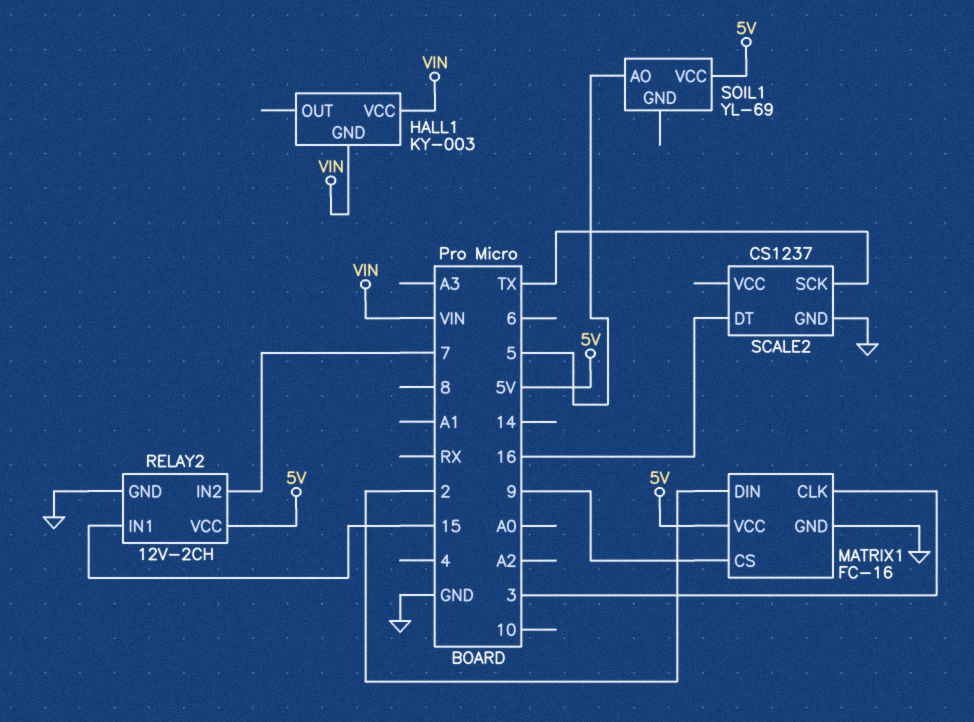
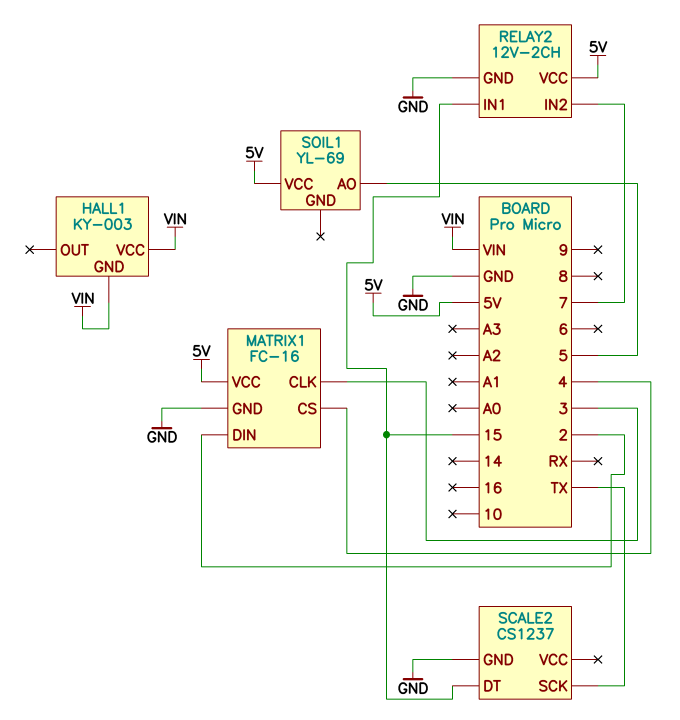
MATRIX1 pin CS: 9 -> 4
SCALE2 pin DT: 16 -> 15

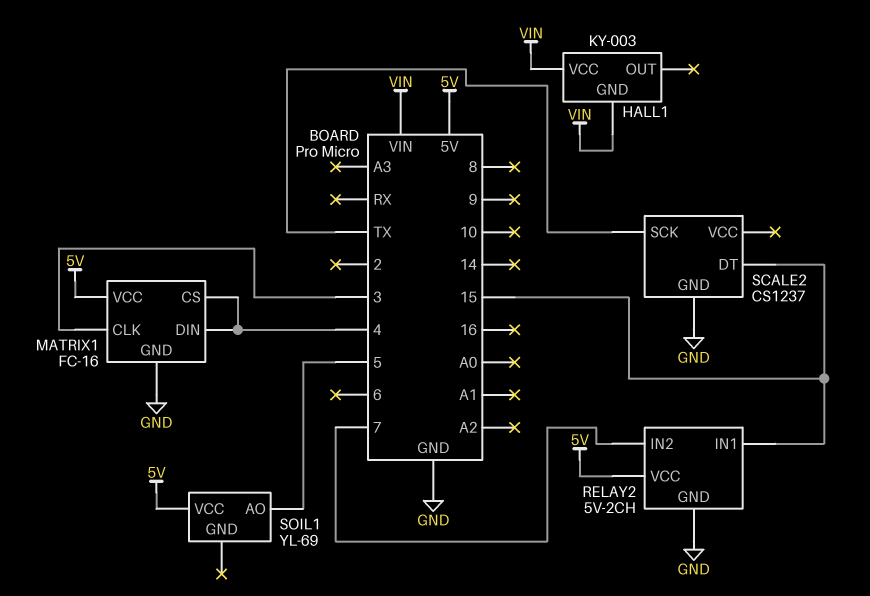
MATRIX1 pin DIN: 2 -> 4
RELAY2: 12V-2CH -> 5V-2CH

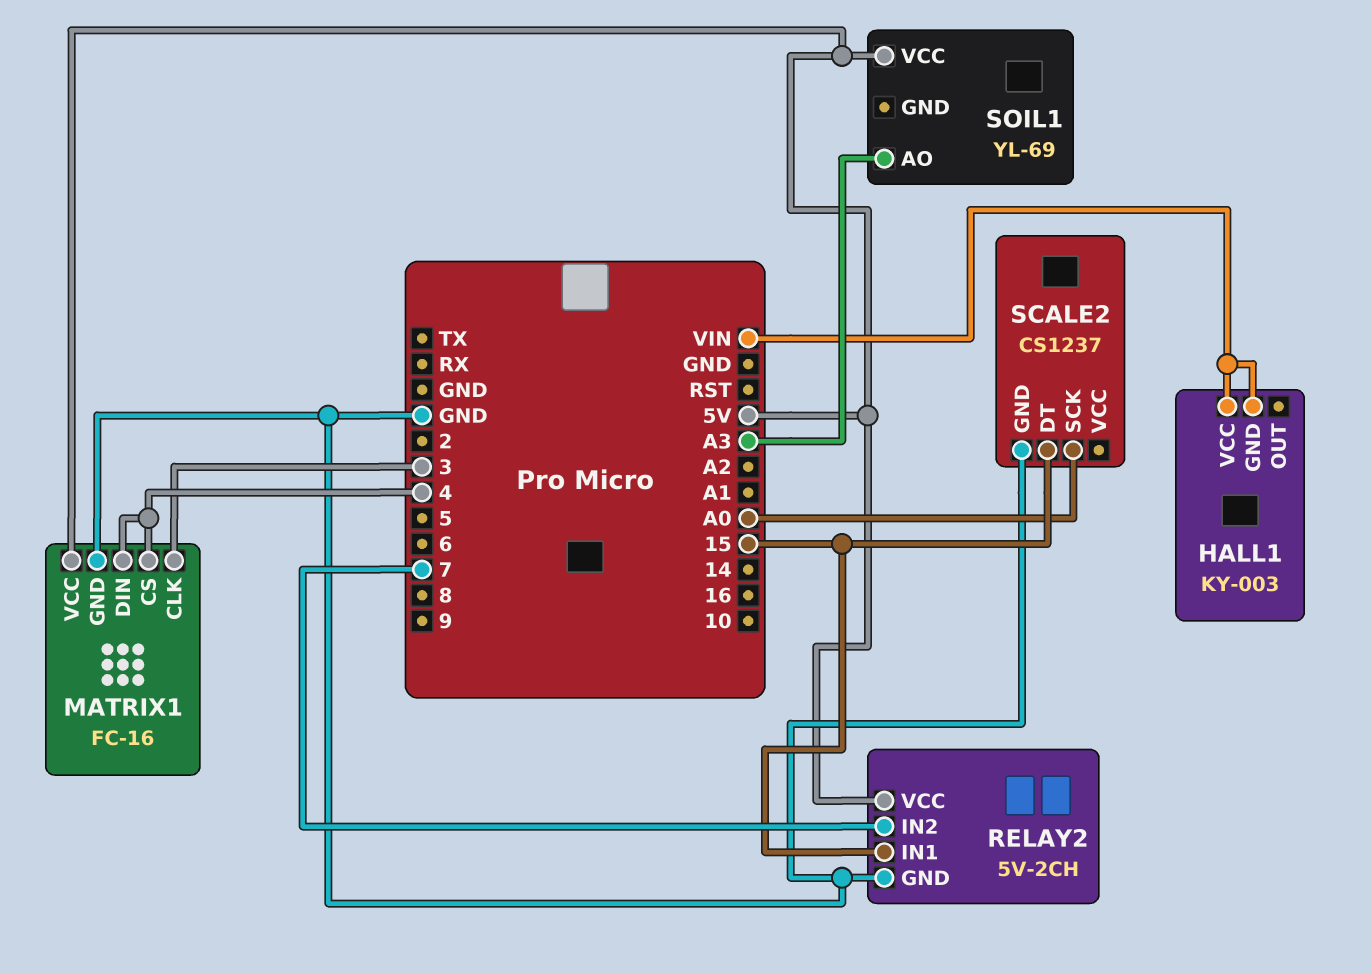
SCALE2 pin SCK: TX -> A0
SOIL1 pin AO: 5 -> A3

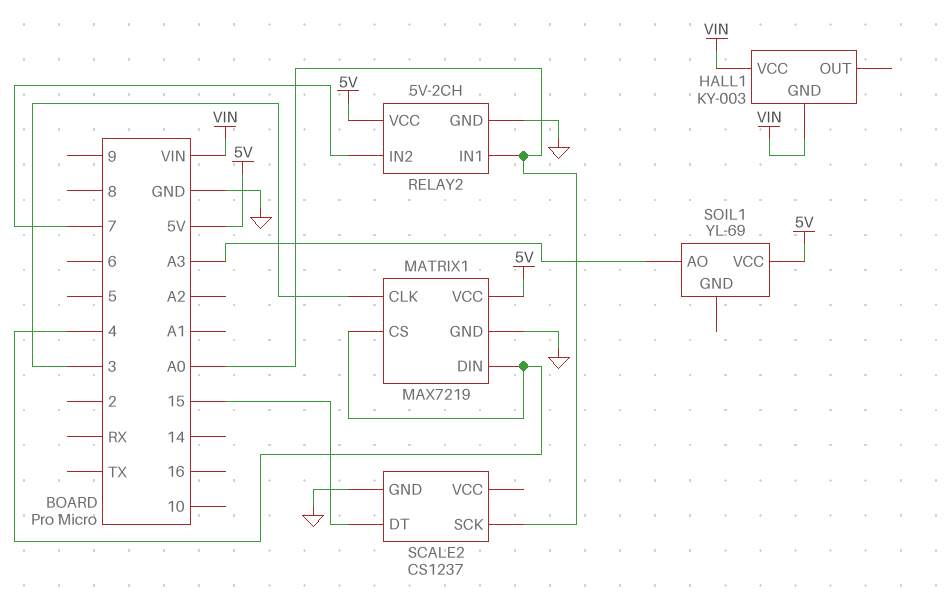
MATRIX1: FC-16 -> MAX7219
RELAY2 pin IN1: 15 -> A0

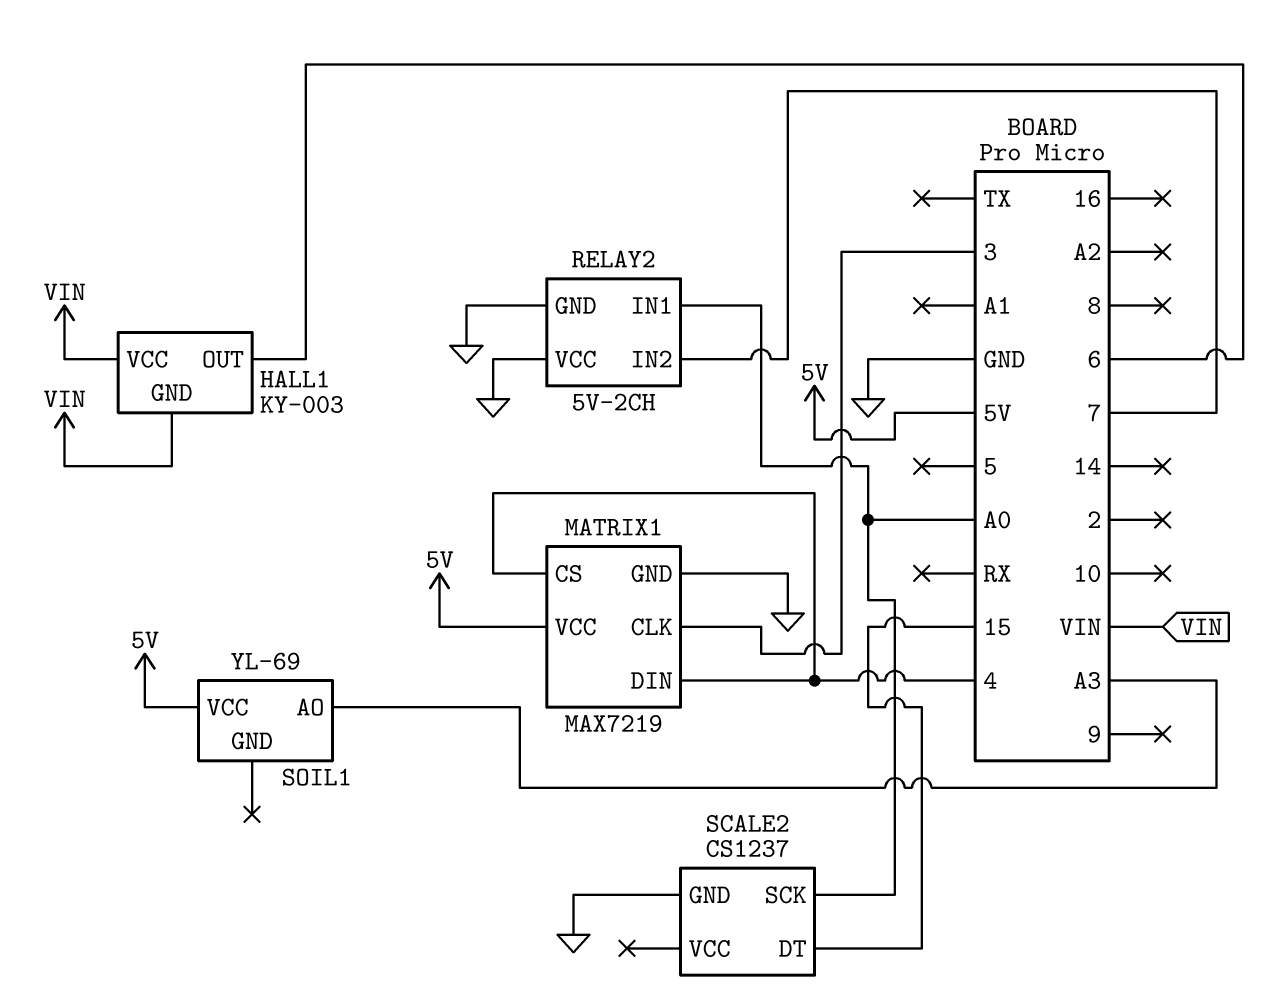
HALL1 pin OUT: none -> 6
RELAY2 pin VCC: 5V -> GND

